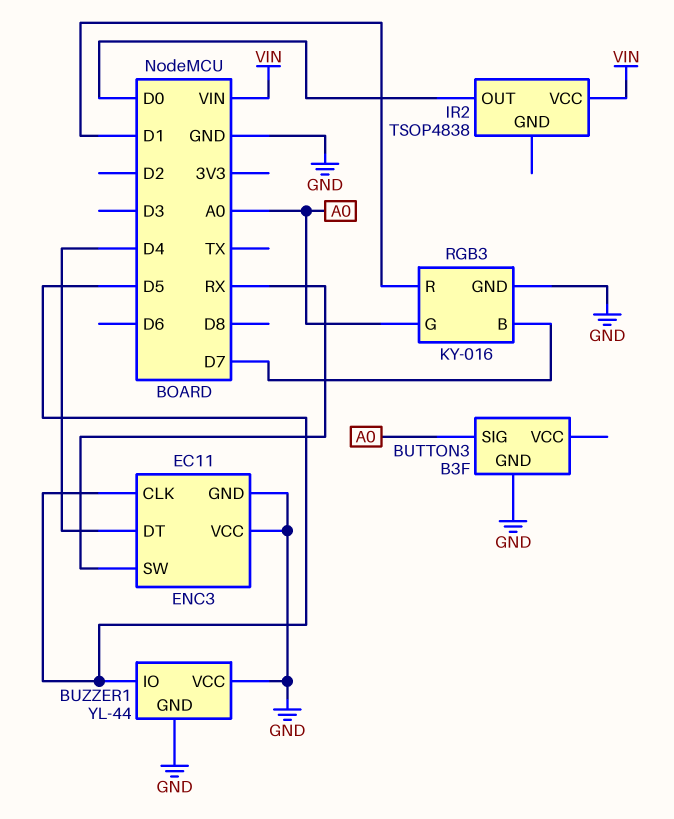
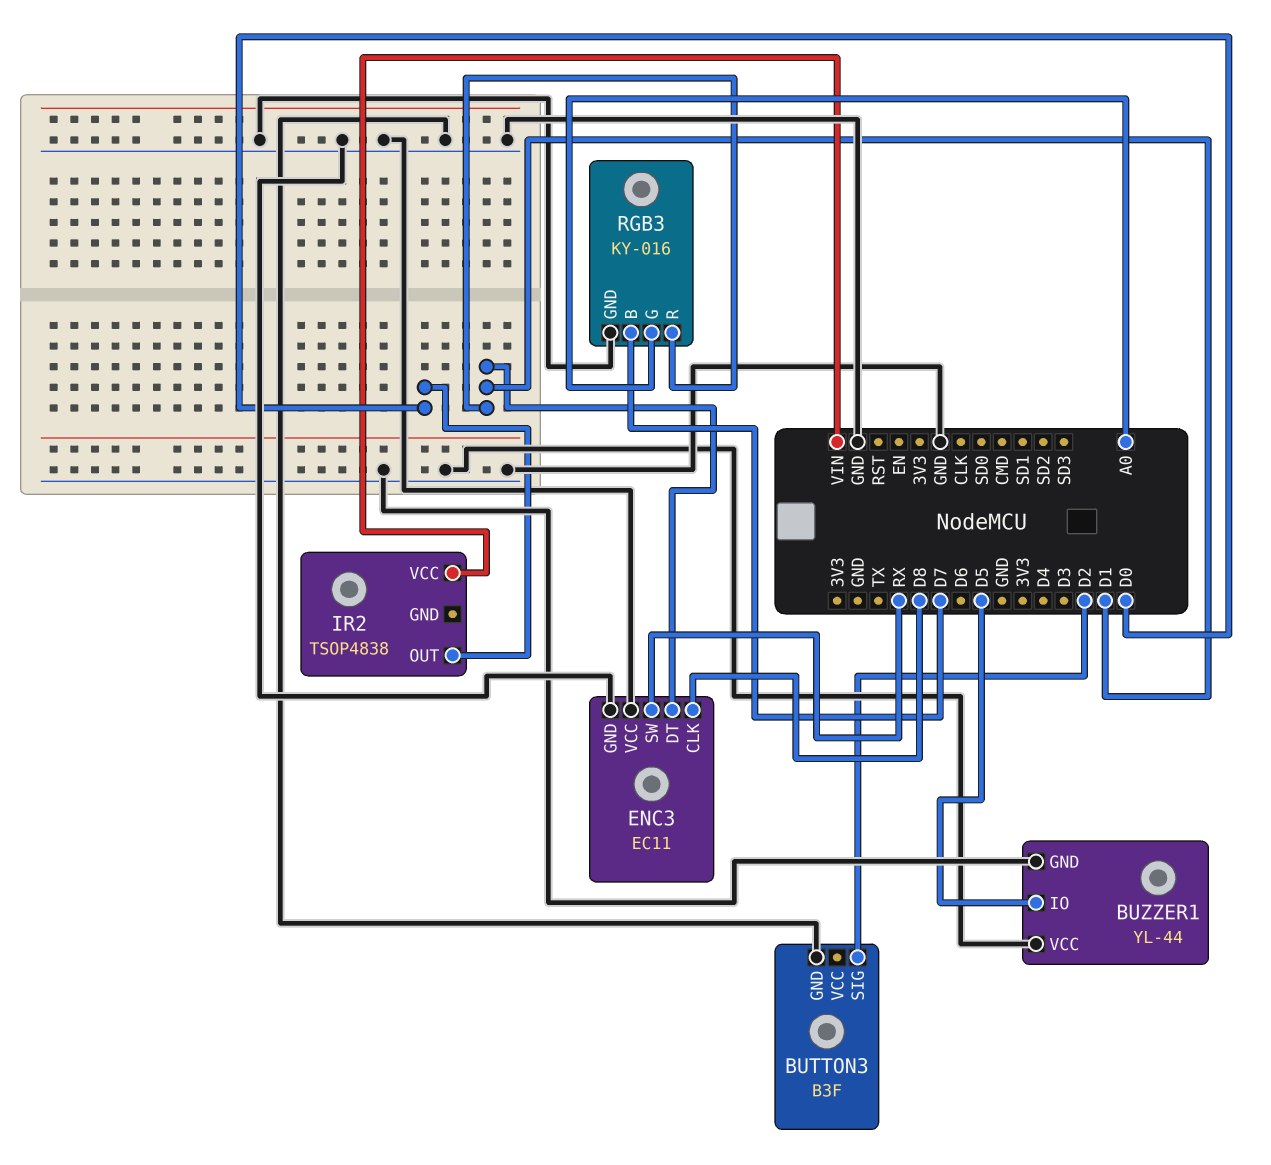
BUTTON3 pin SIG: A0 -> D2
ENC3 pin CLK: D5 -> D8
ENC3 pin DT: D4 -> D1

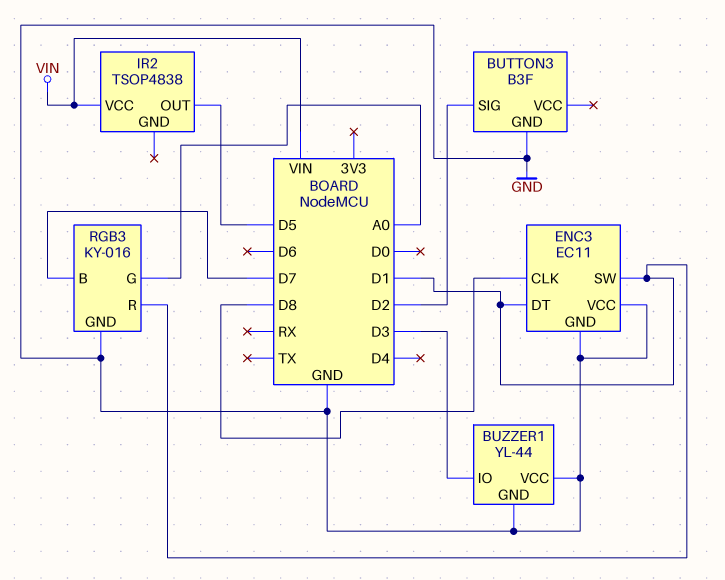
BUZZER1 pin IO: D5 -> D3
ENC3 pin SW: RX -> D1
IR2 pin OUT: D0 -> D5

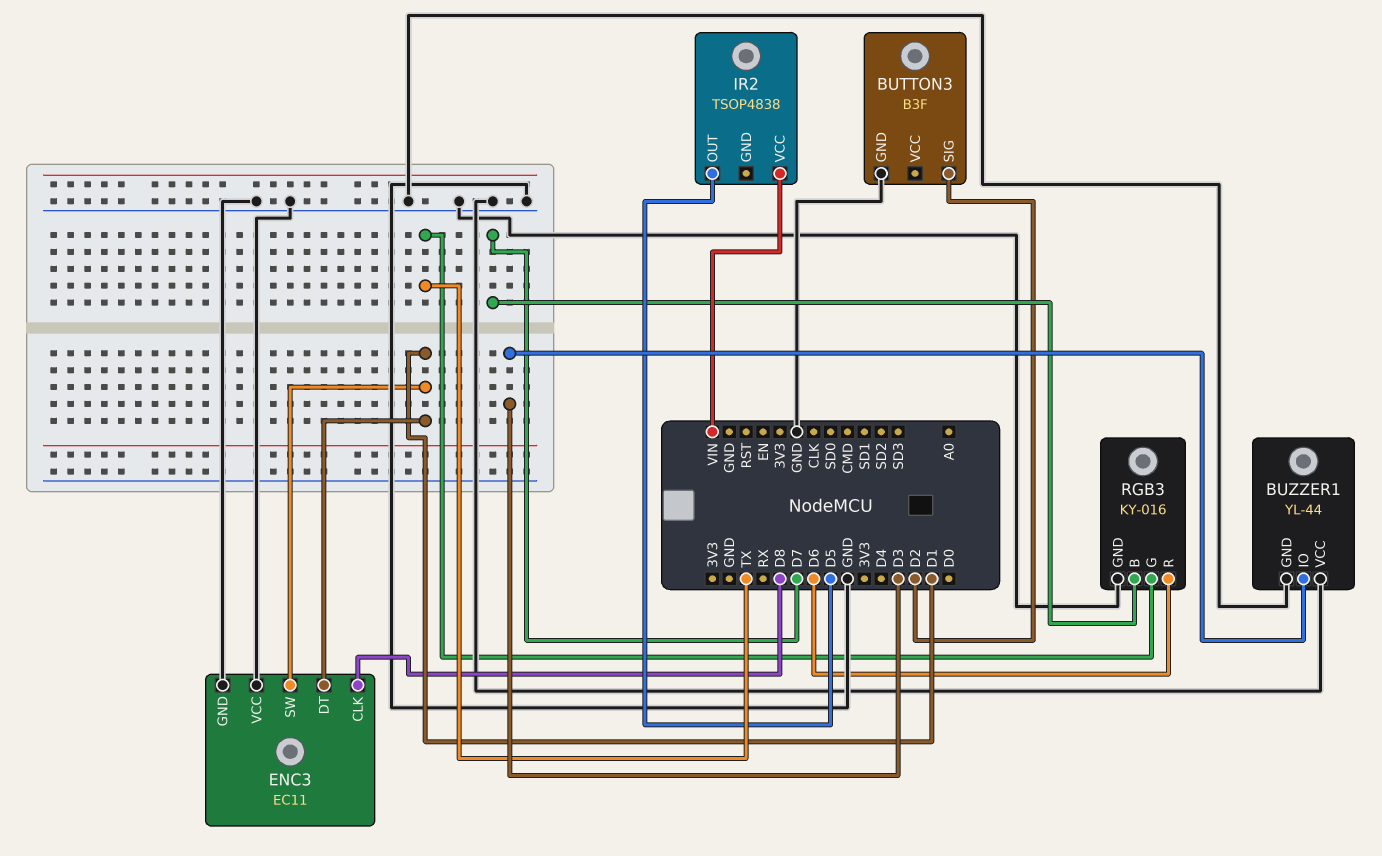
RGB3 pin G: A0 -> TX
RGB3 pin R: D1 -> D6

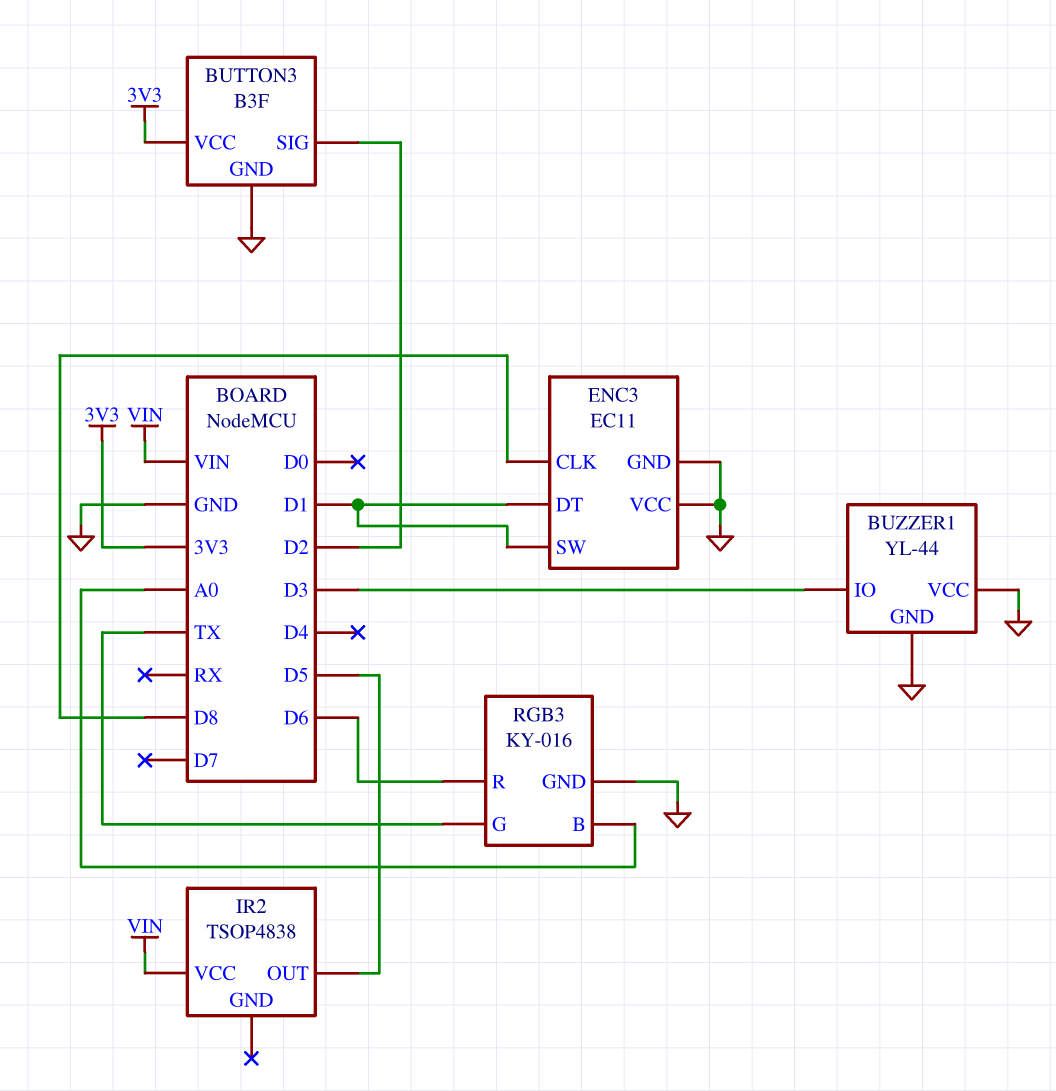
BUTTON3 pin VCC: none -> 3V3
RGB3 pin B: D7 -> A0

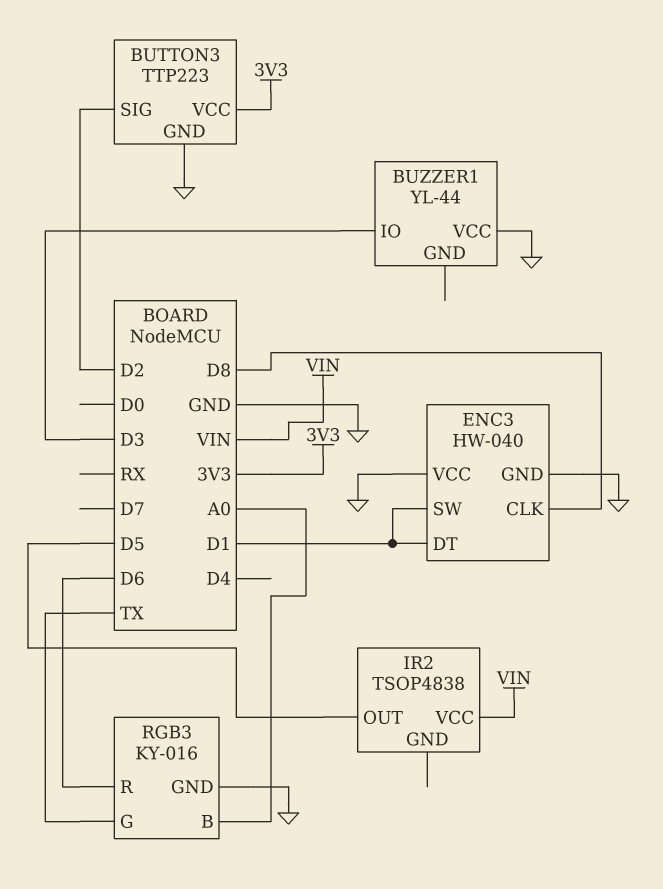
BUTTON3: B3F -> TTP223
BUZZER1 pin GND: GND -> none
ENC3: EC11 -> HW-040

